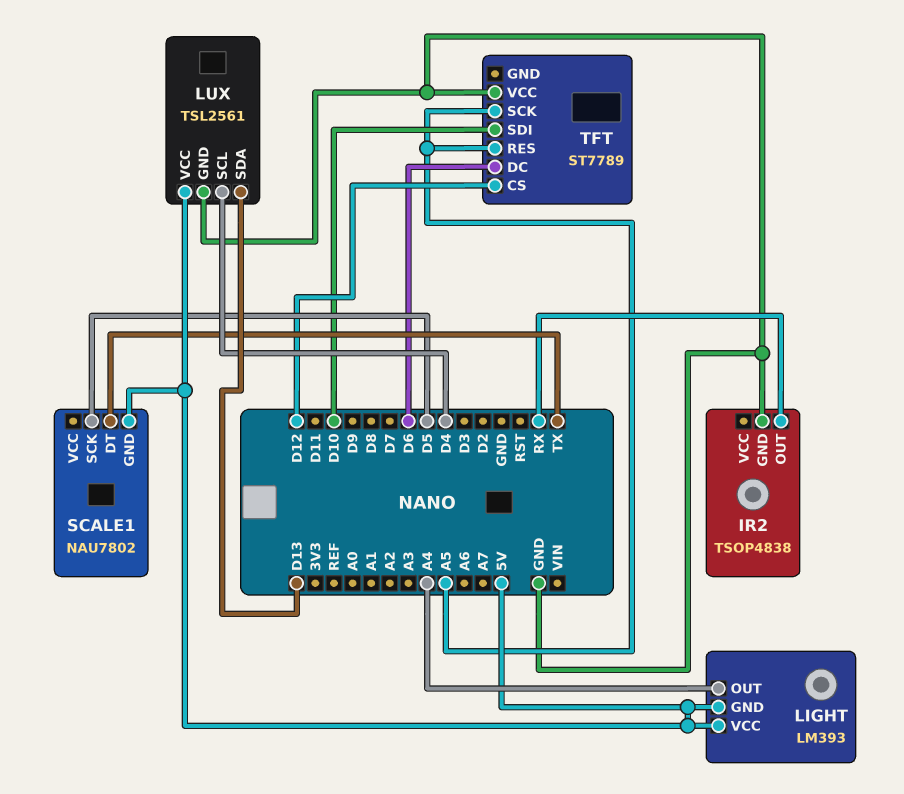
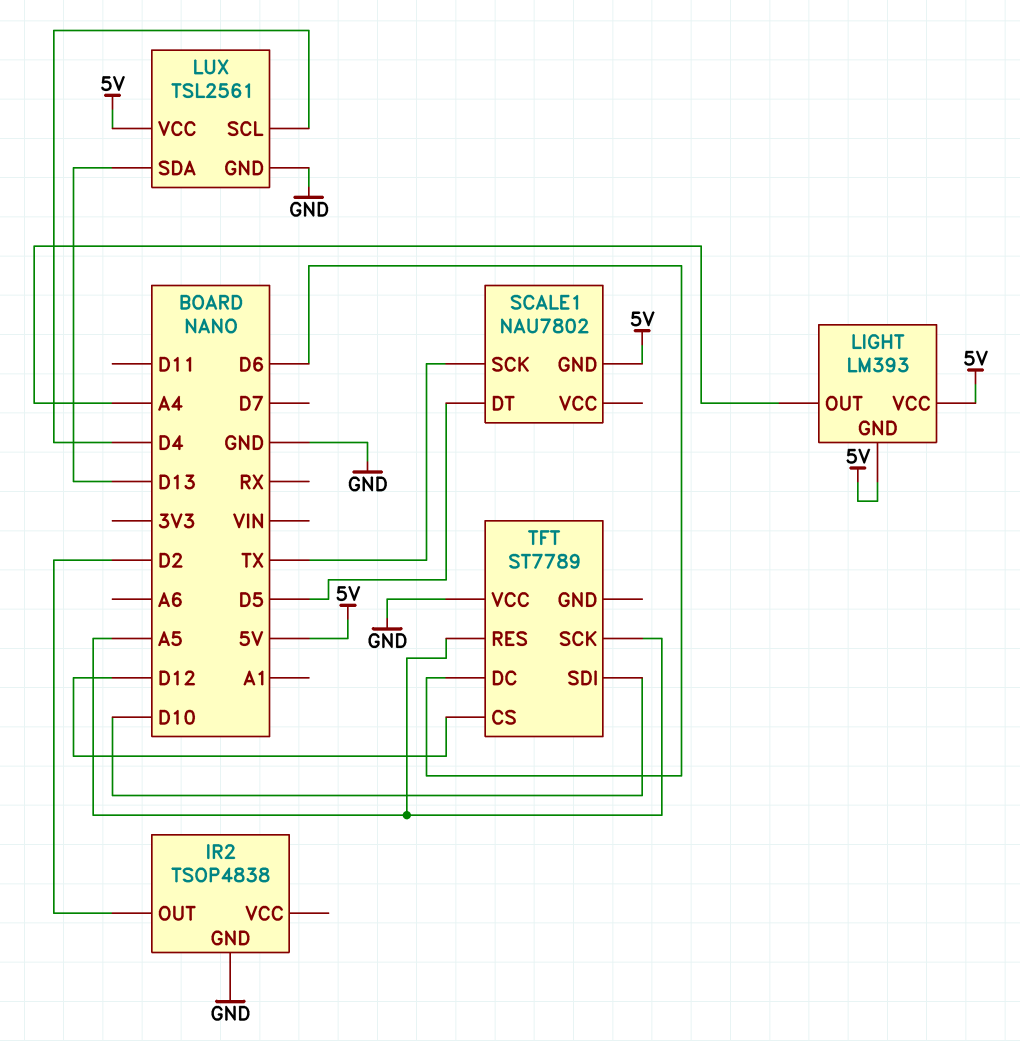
IR2 pin OUT: RX -> D2
SCALE1 pin DT: TX -> D5
SCALE1 pin SCK: D5 -> TX

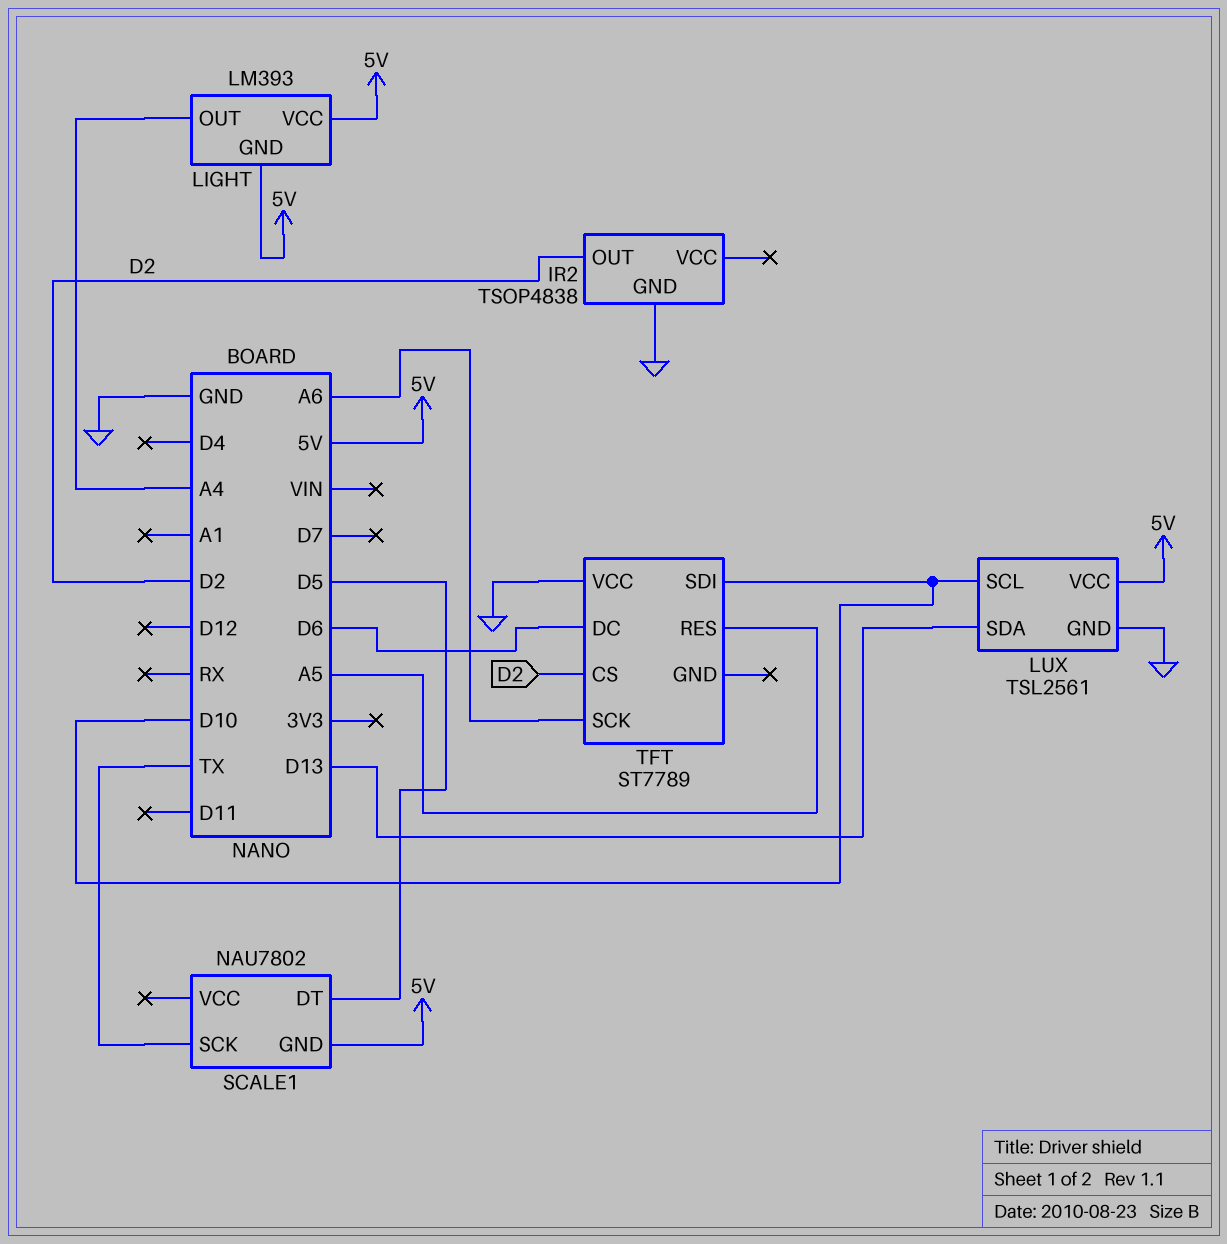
LUX pin SCL: D4 -> D10
TFT pin CS: D12 -> D2
TFT pin SCK: A5 -> A6

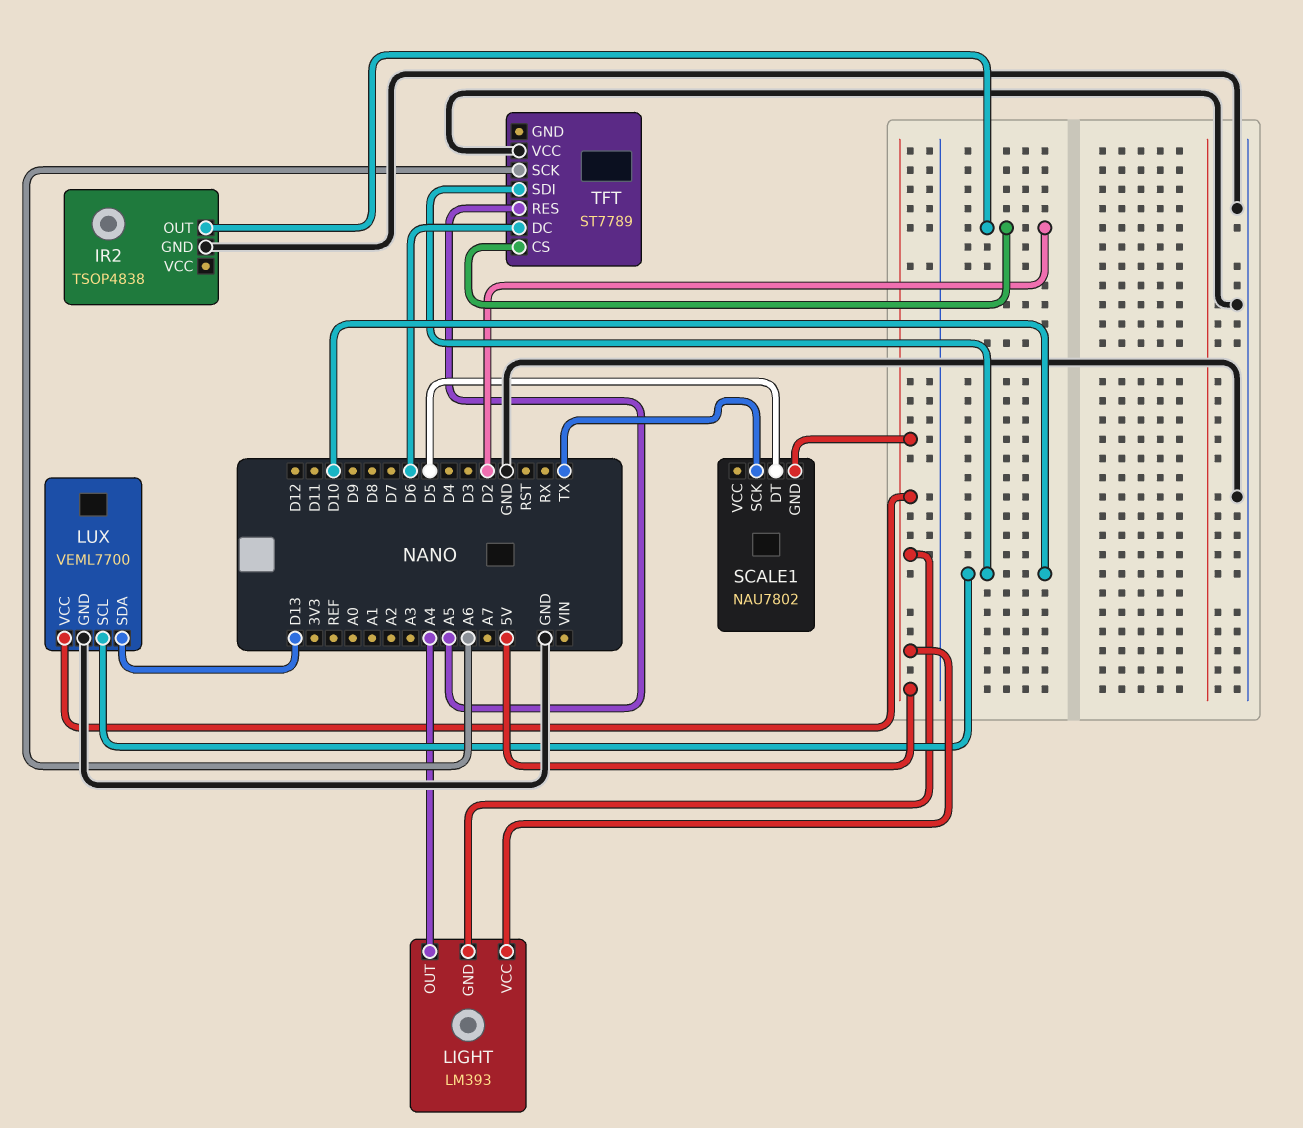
LUX: TSL2561 -> VEML7700

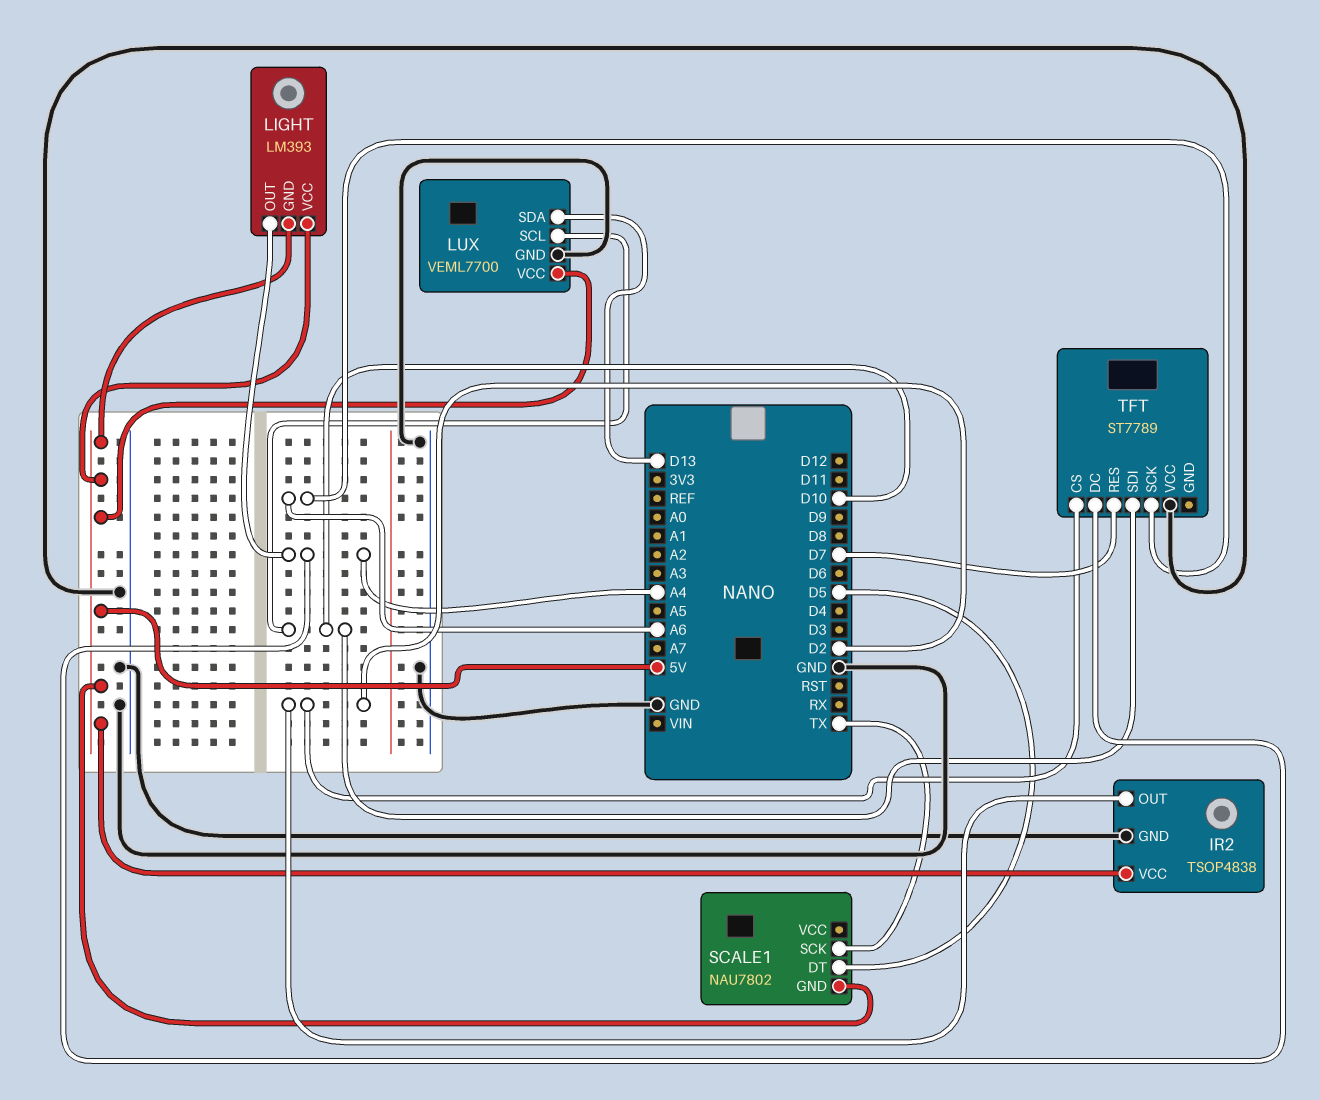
IR2 pin VCC: none -> 5V
TFT pin DC: D6 -> A4
TFT pin RES: A5 -> D7

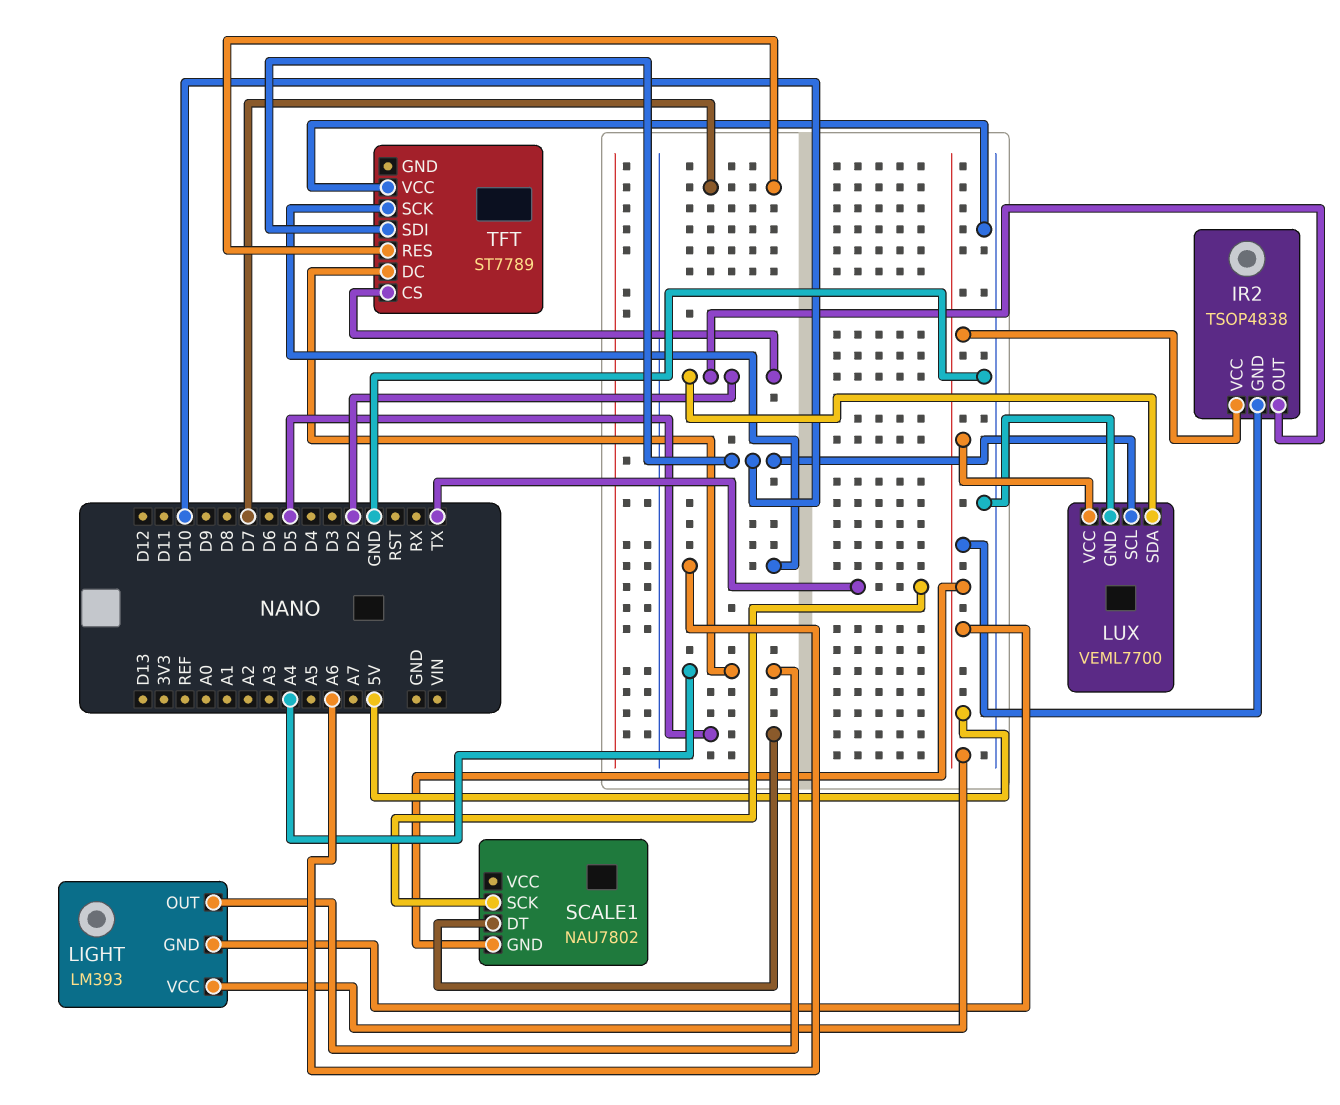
IR2 pin GND: GND -> 5V
LUX pin SDA: D13 -> D2

